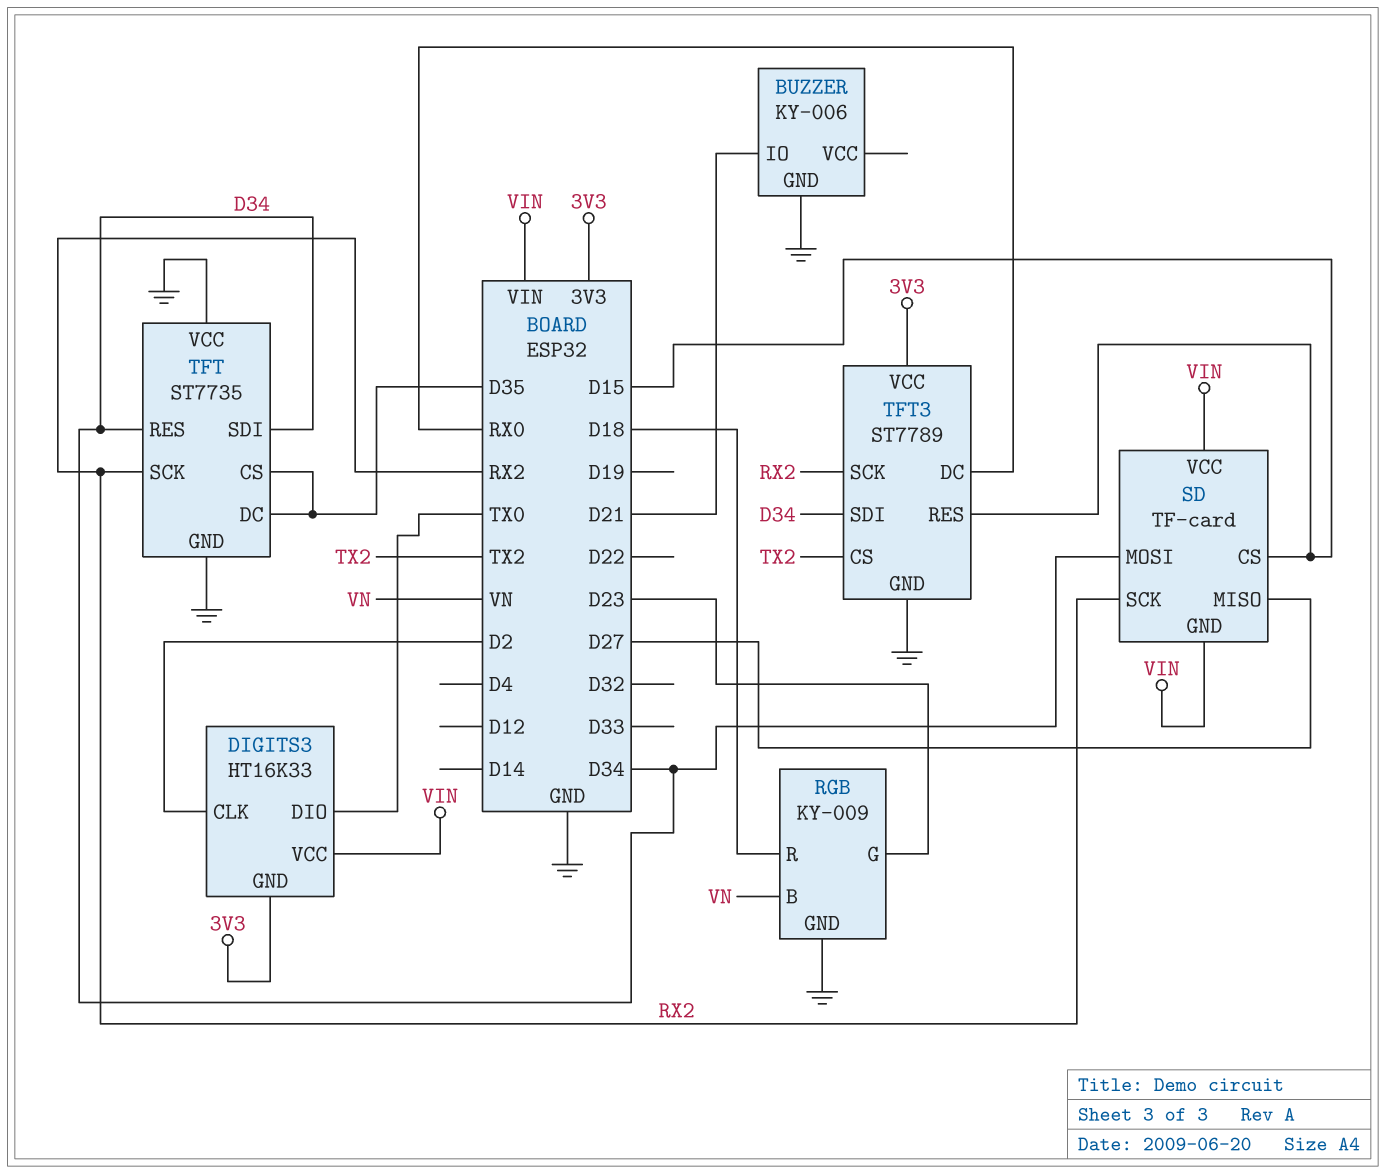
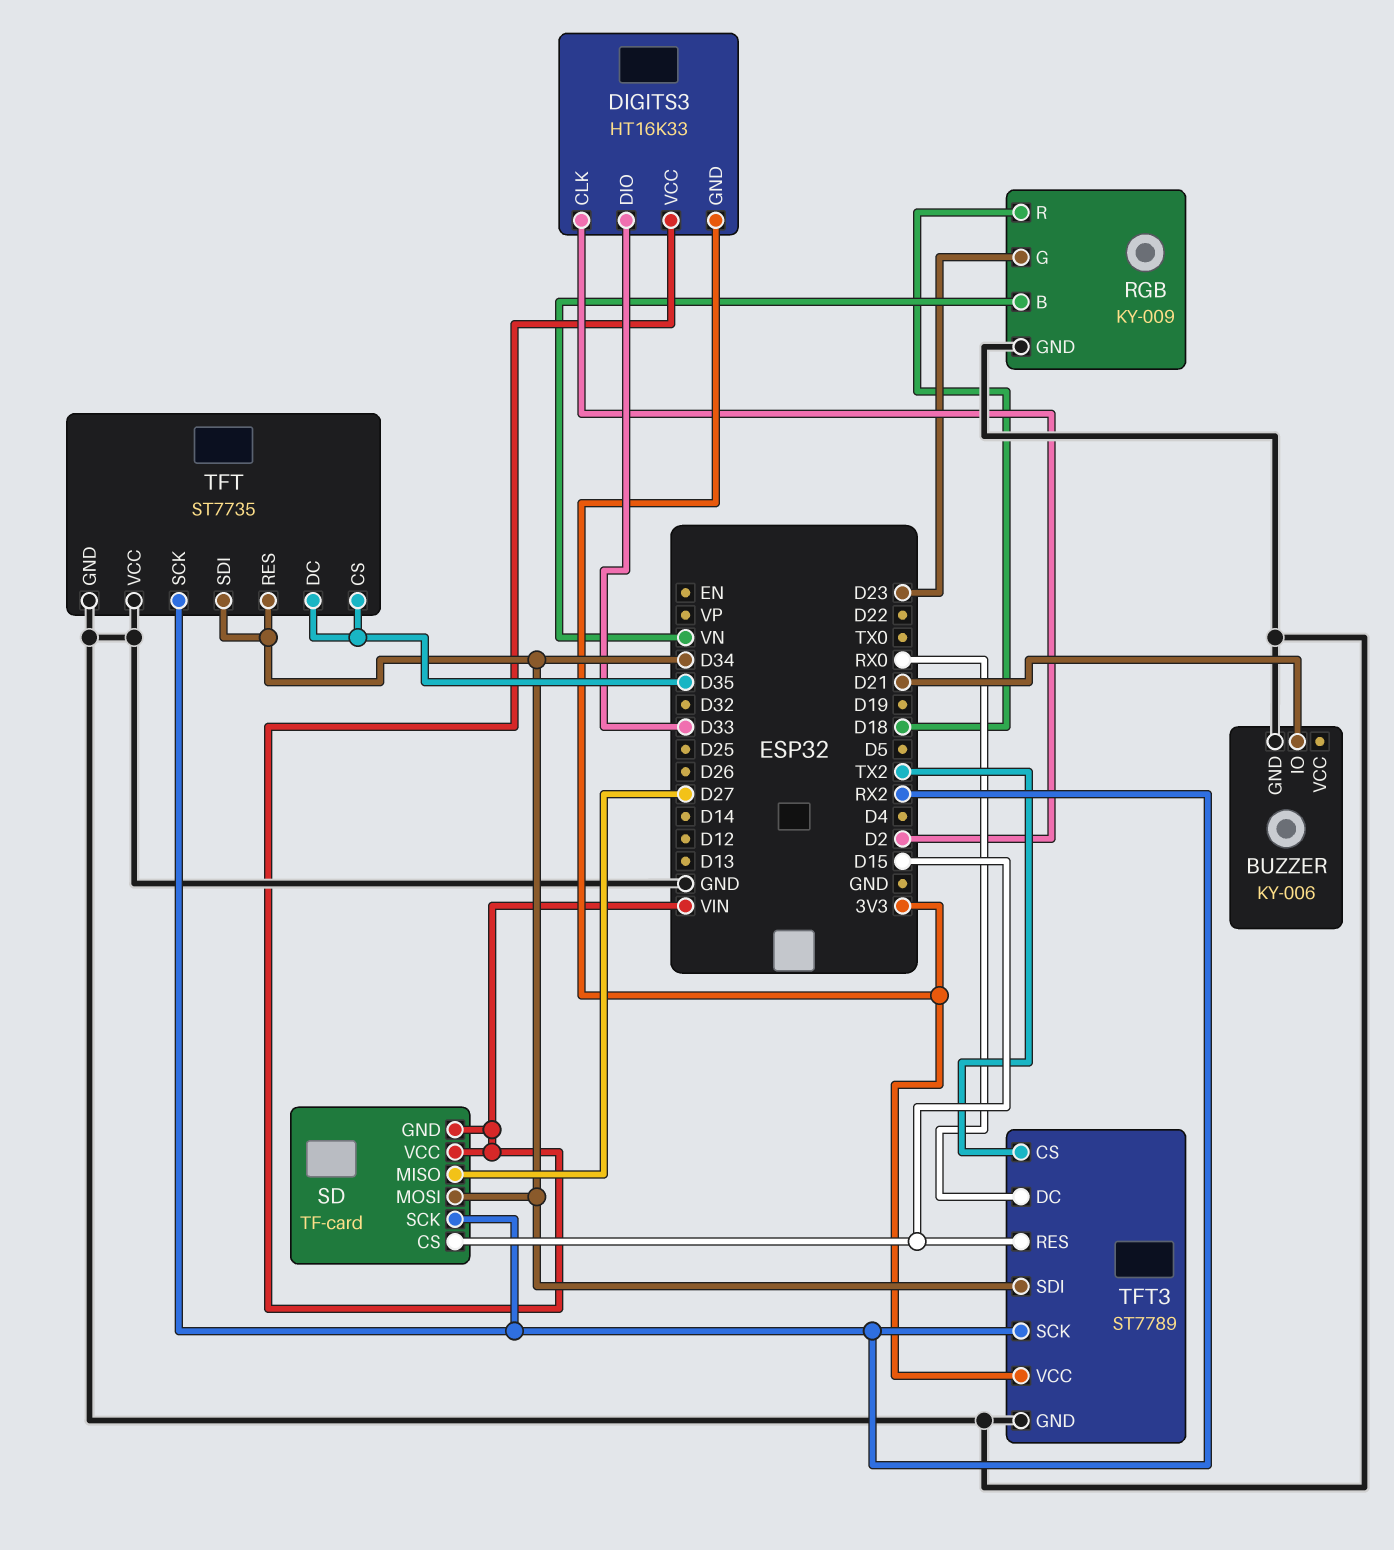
DIGITS3 pin DIO: TX0 -> D33

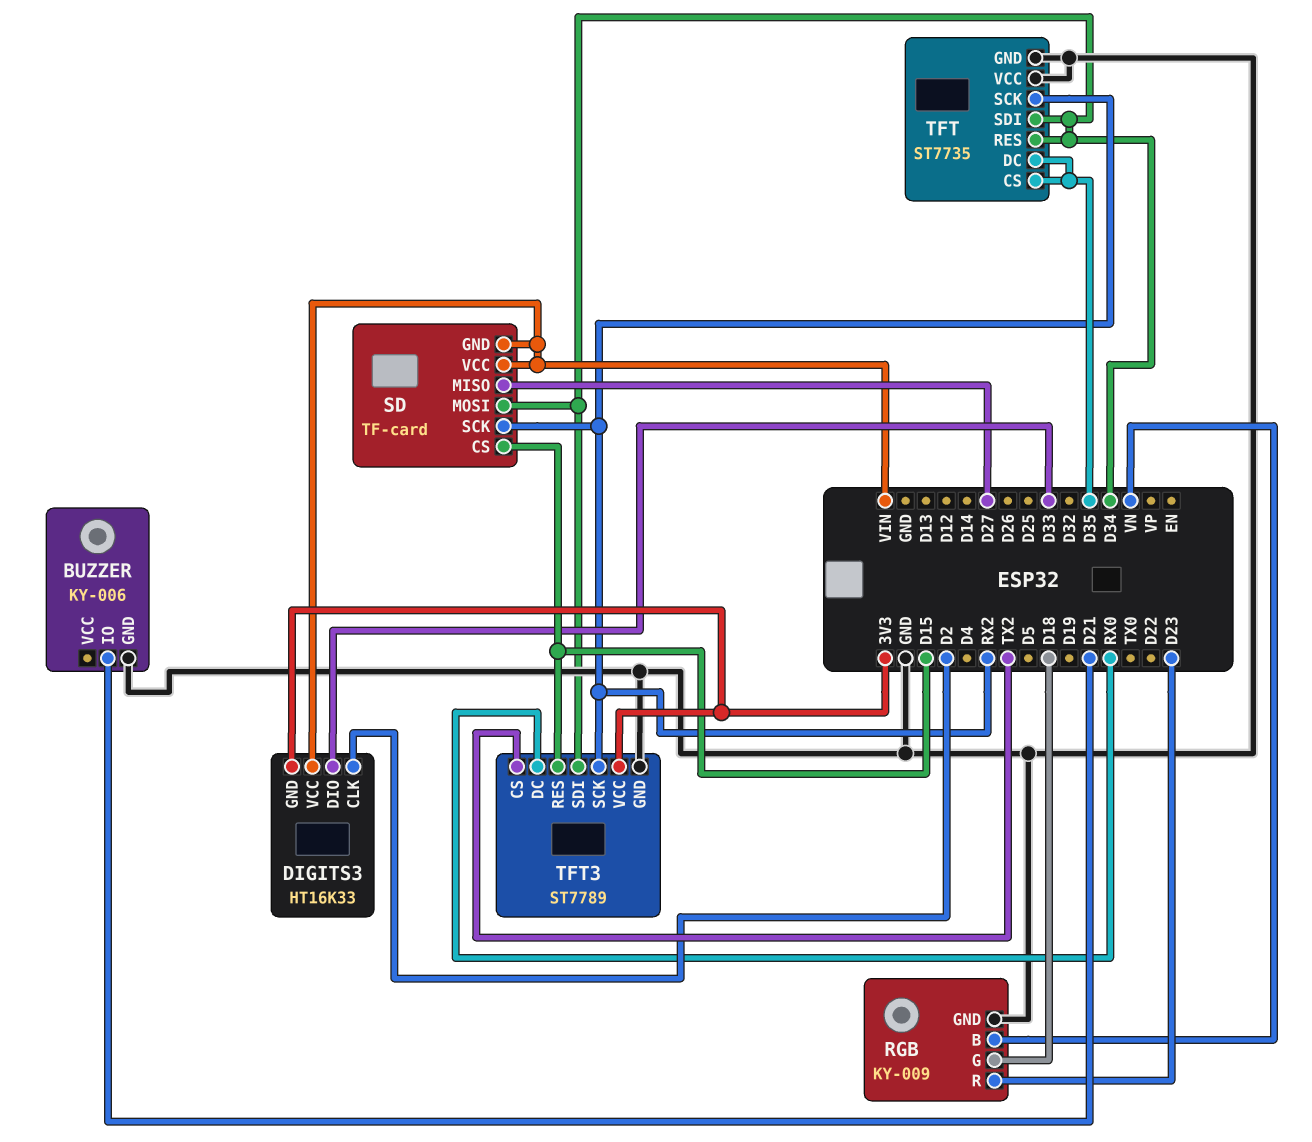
RGB pin G: D23 -> D18
RGB pin R: D18 -> D23

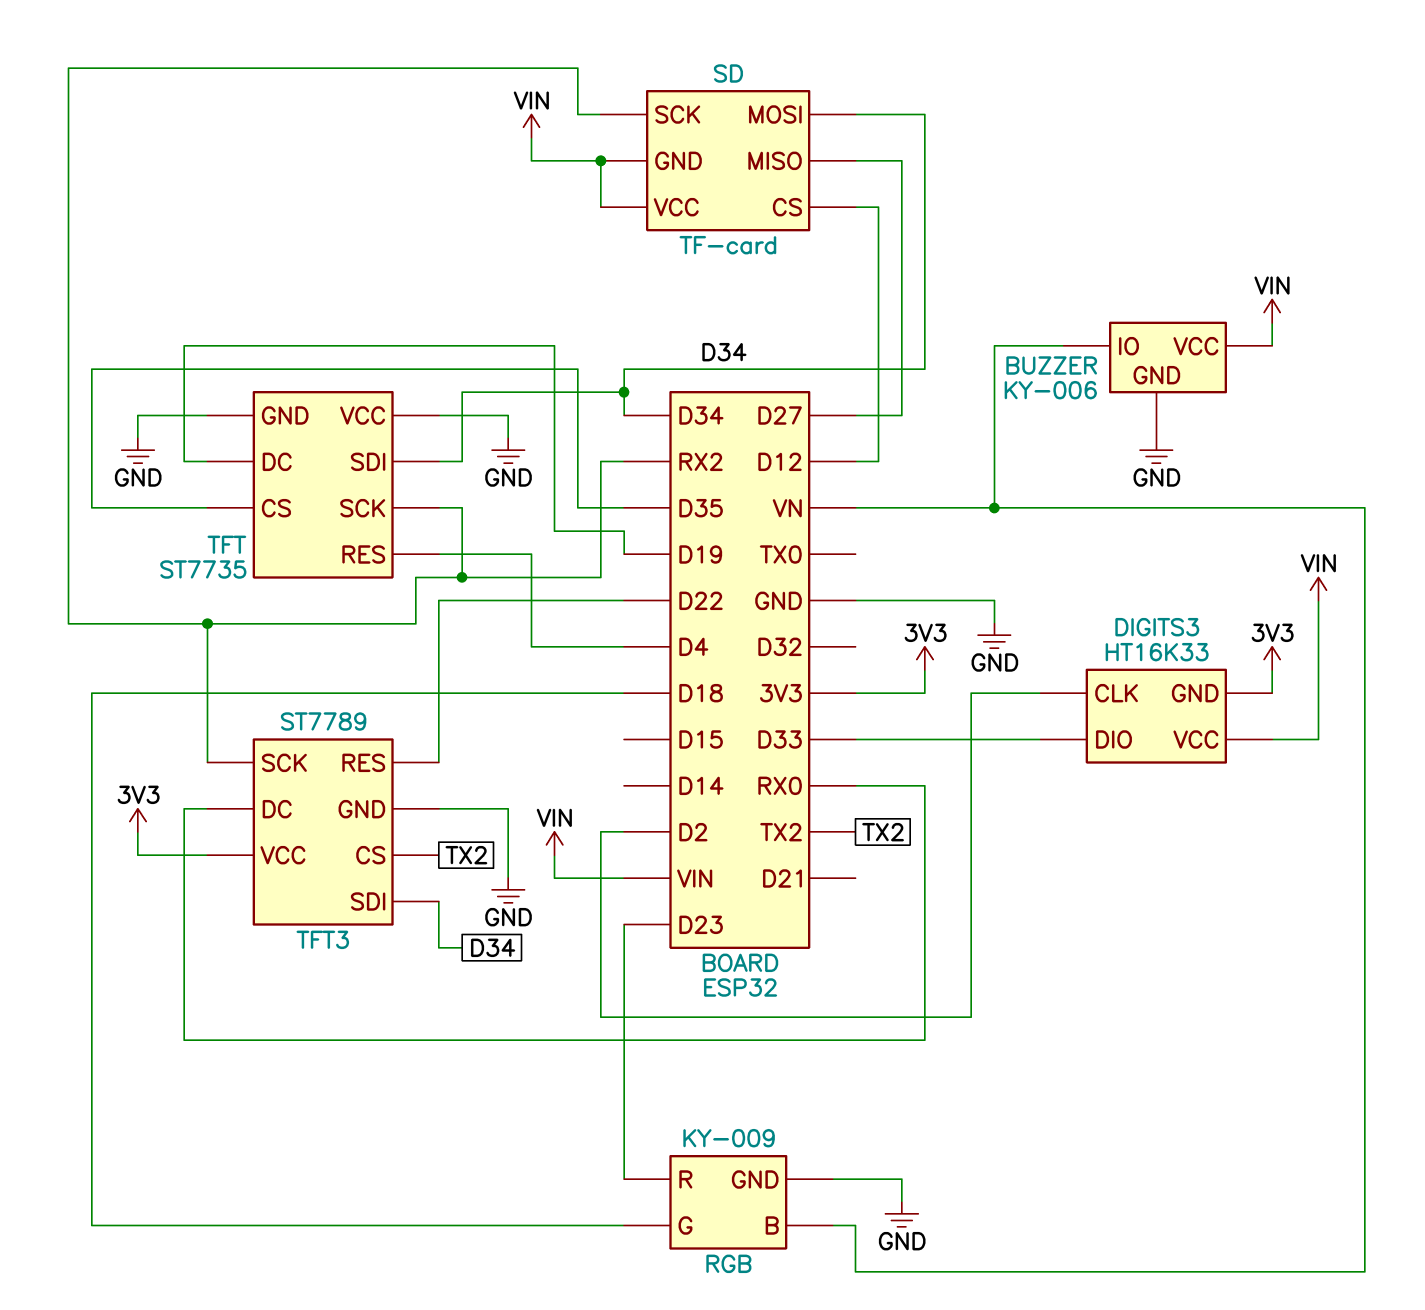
BUZZER pin IO: D21 -> VN
BUZZER pin VCC: none -> VIN
SD pin CS: D15 -> D12
TFT pin DC: D35 -> D19
TFT pin RES: D34 -> D4
TFT3 pin RES: D15 -> D22

